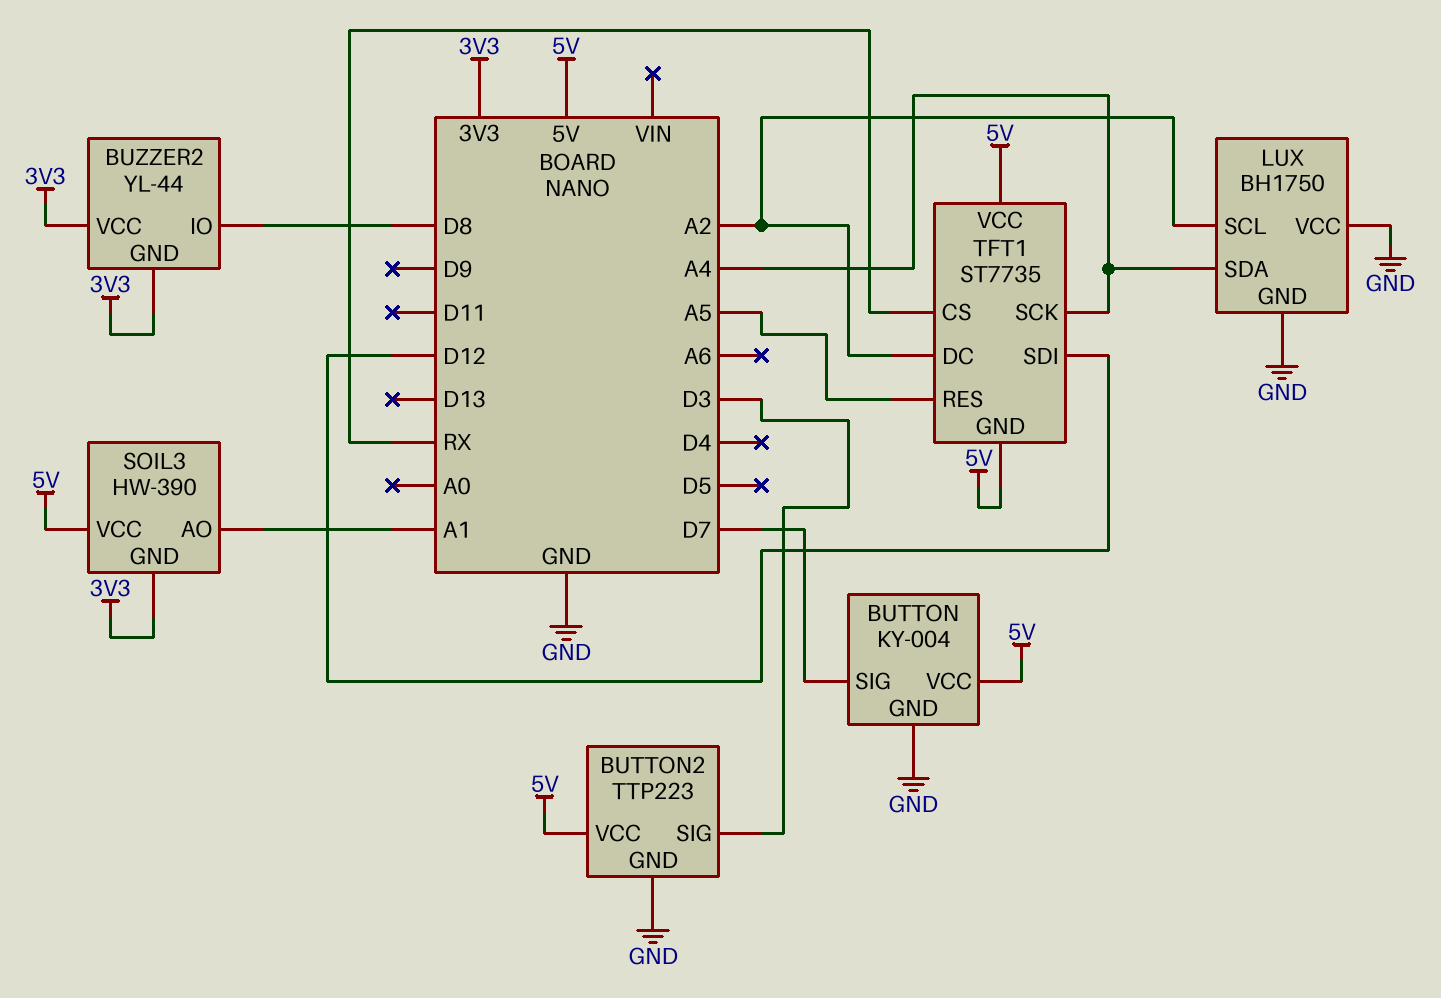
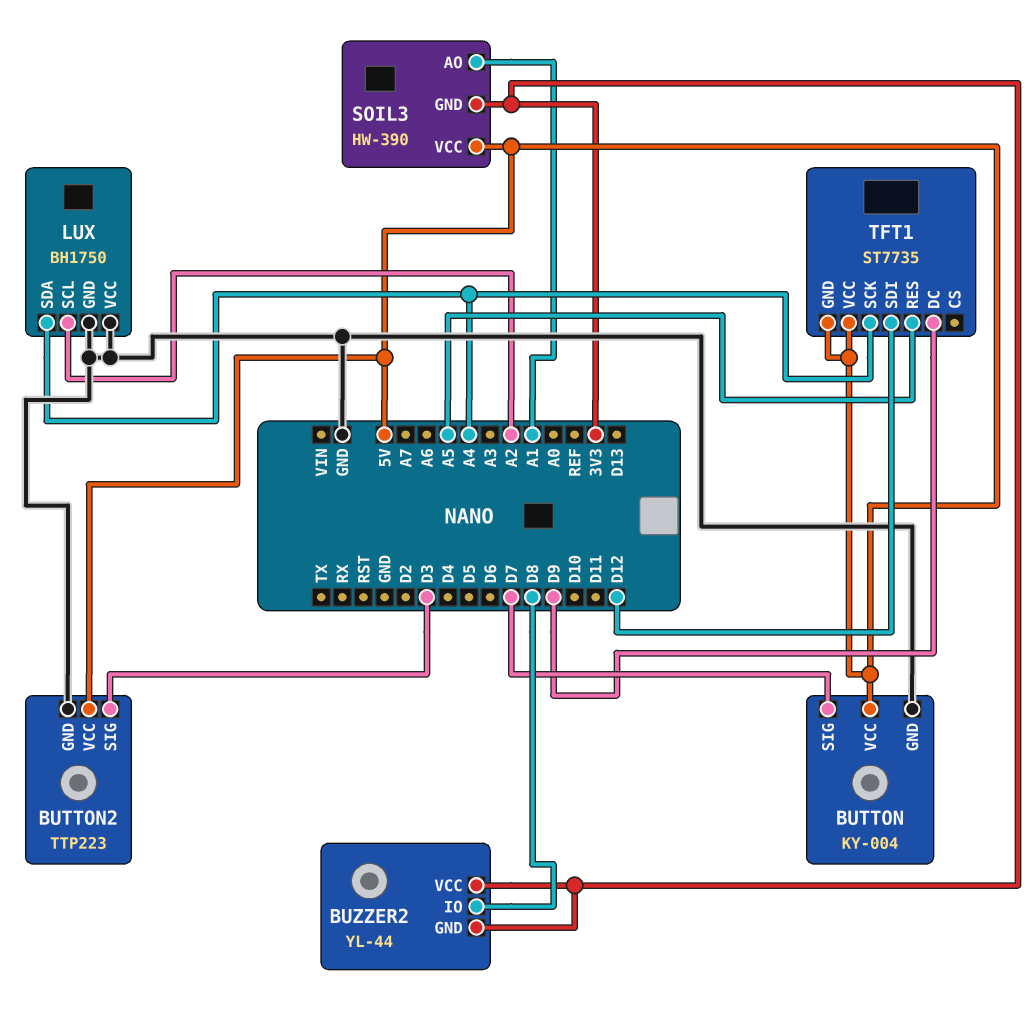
TFT1 pin CS: RX -> none
TFT1 pin DC: A2 -> D9

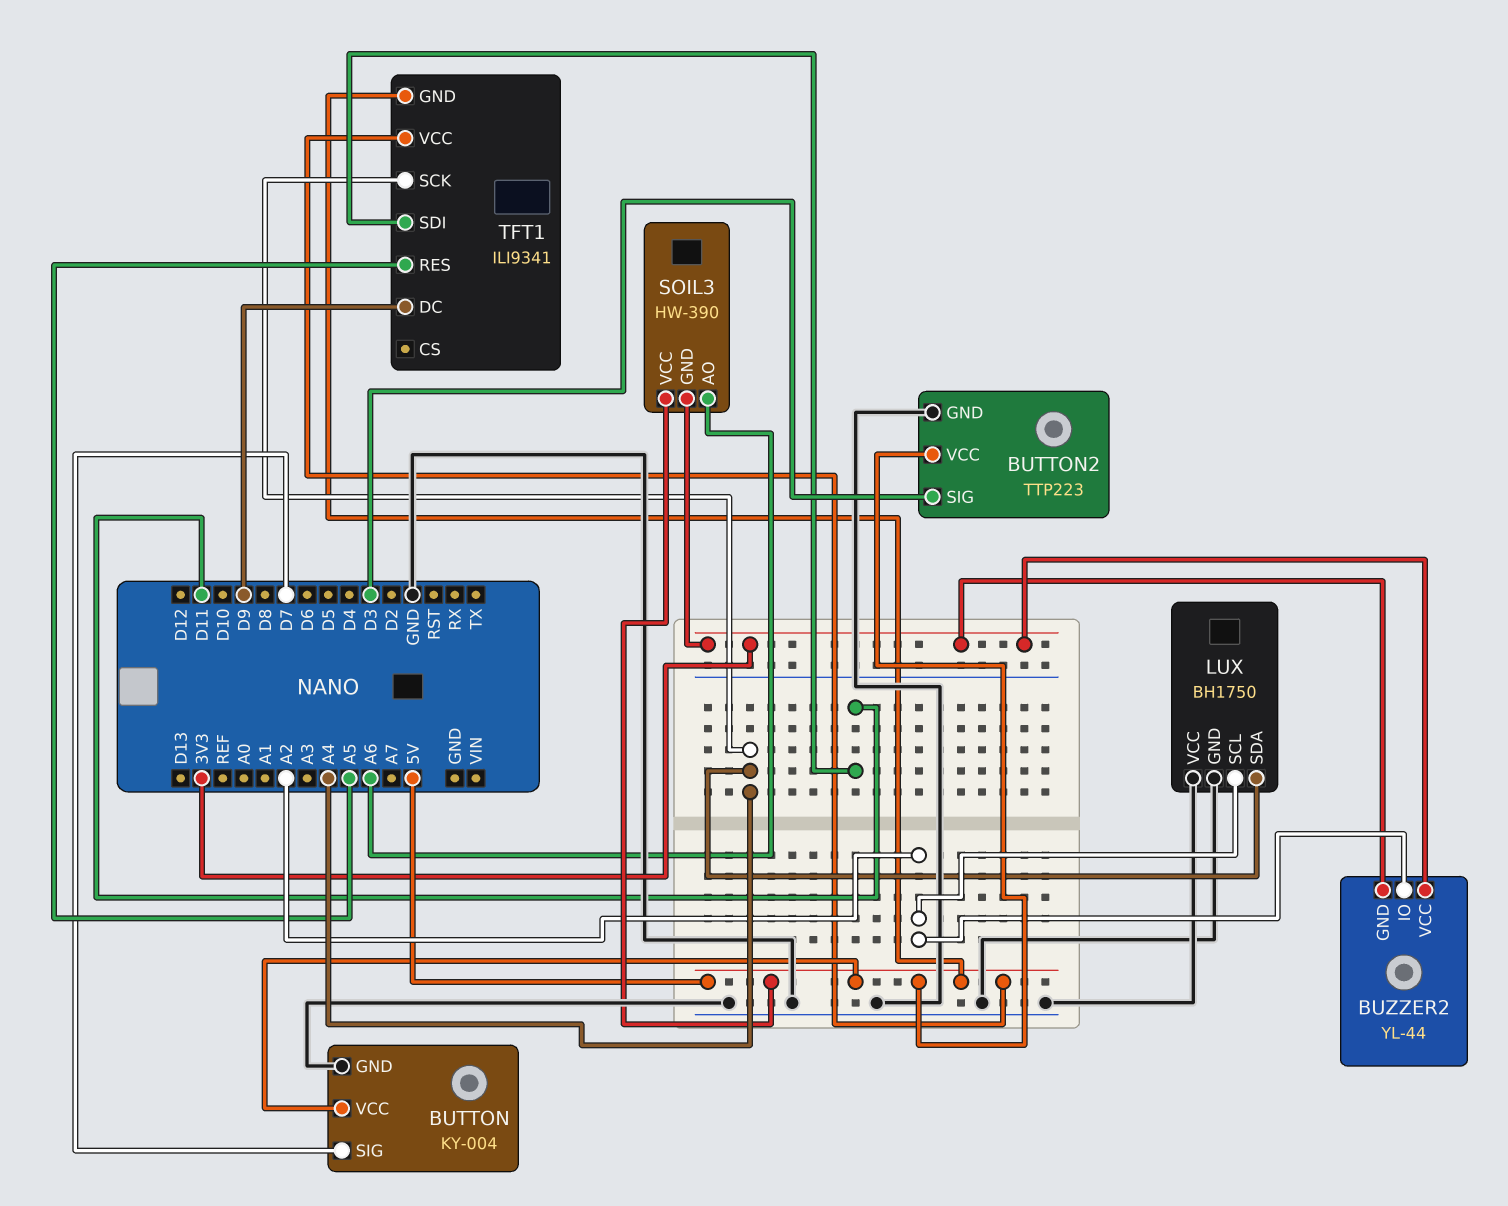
BUZZER2 pin IO: D8 -> A2
SOIL3 pin AO: A1 -> A6
TFT1: ST7735 -> ILI9341
TFT1 pin SDI: D12 -> D11

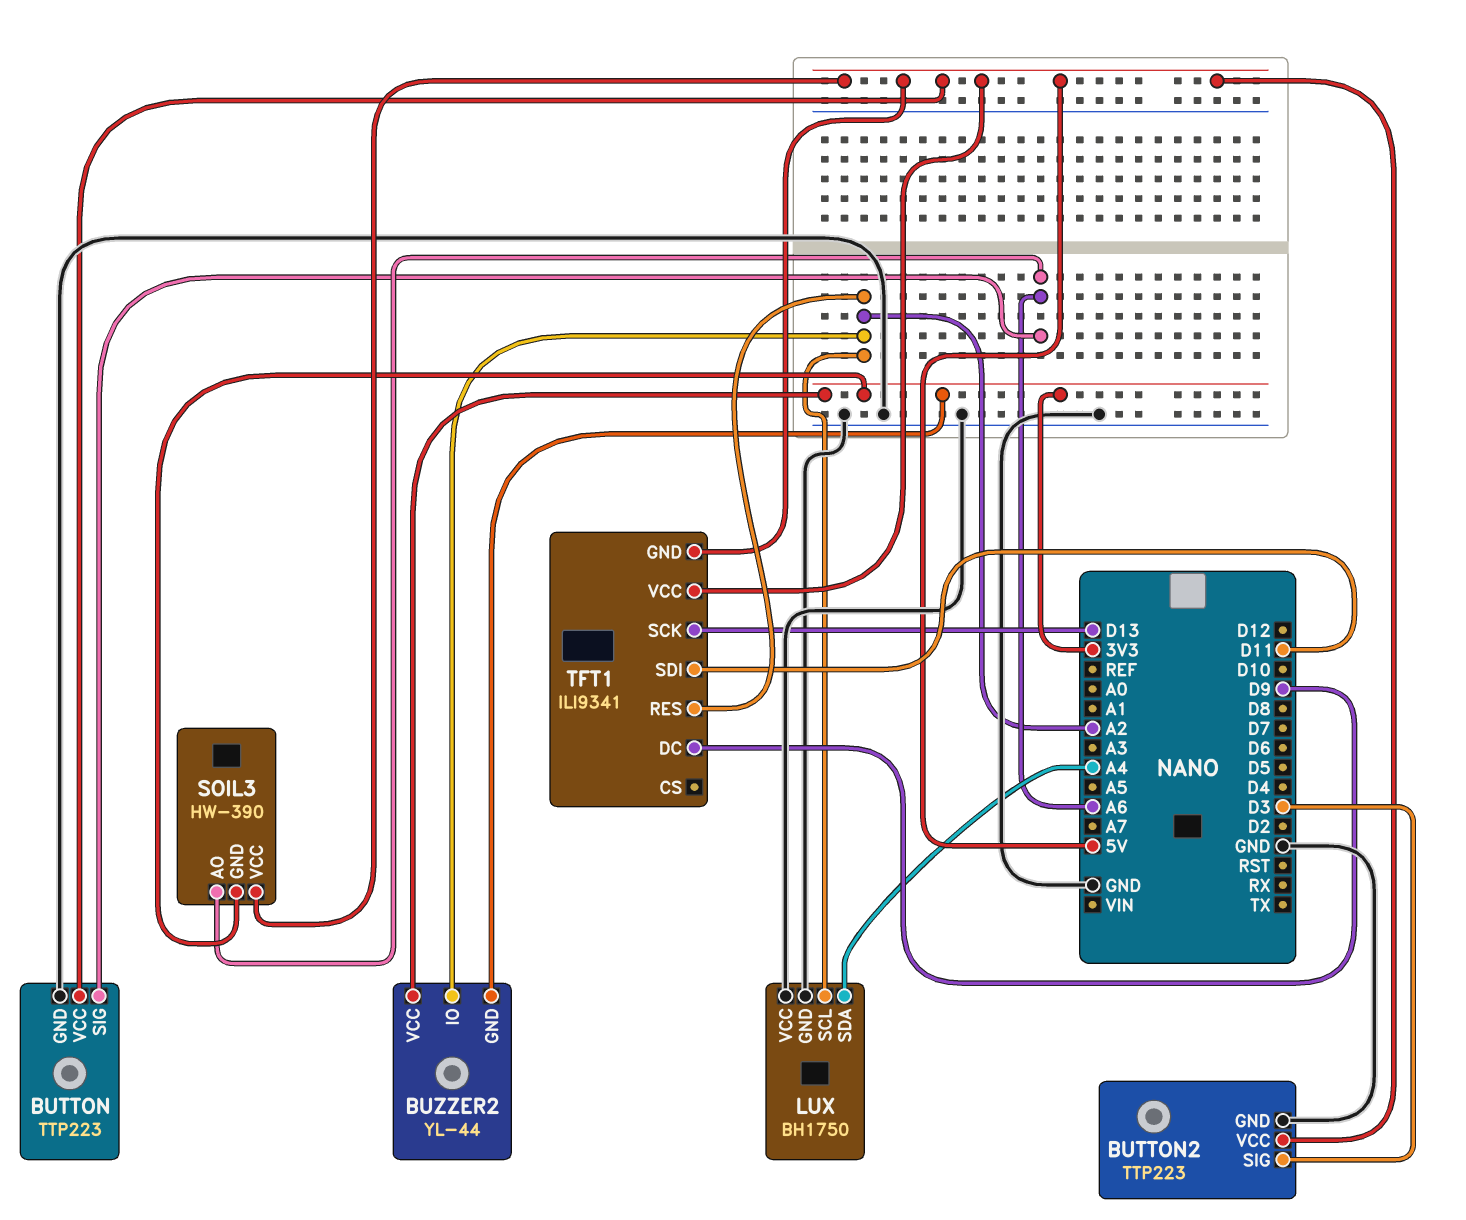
BUTTON: KY-004 -> TTP223
BUTTON pin SIG: D7 -> A6
TFT1 pin RES: A5 -> A2
TFT1 pin SCK: A4 -> D13

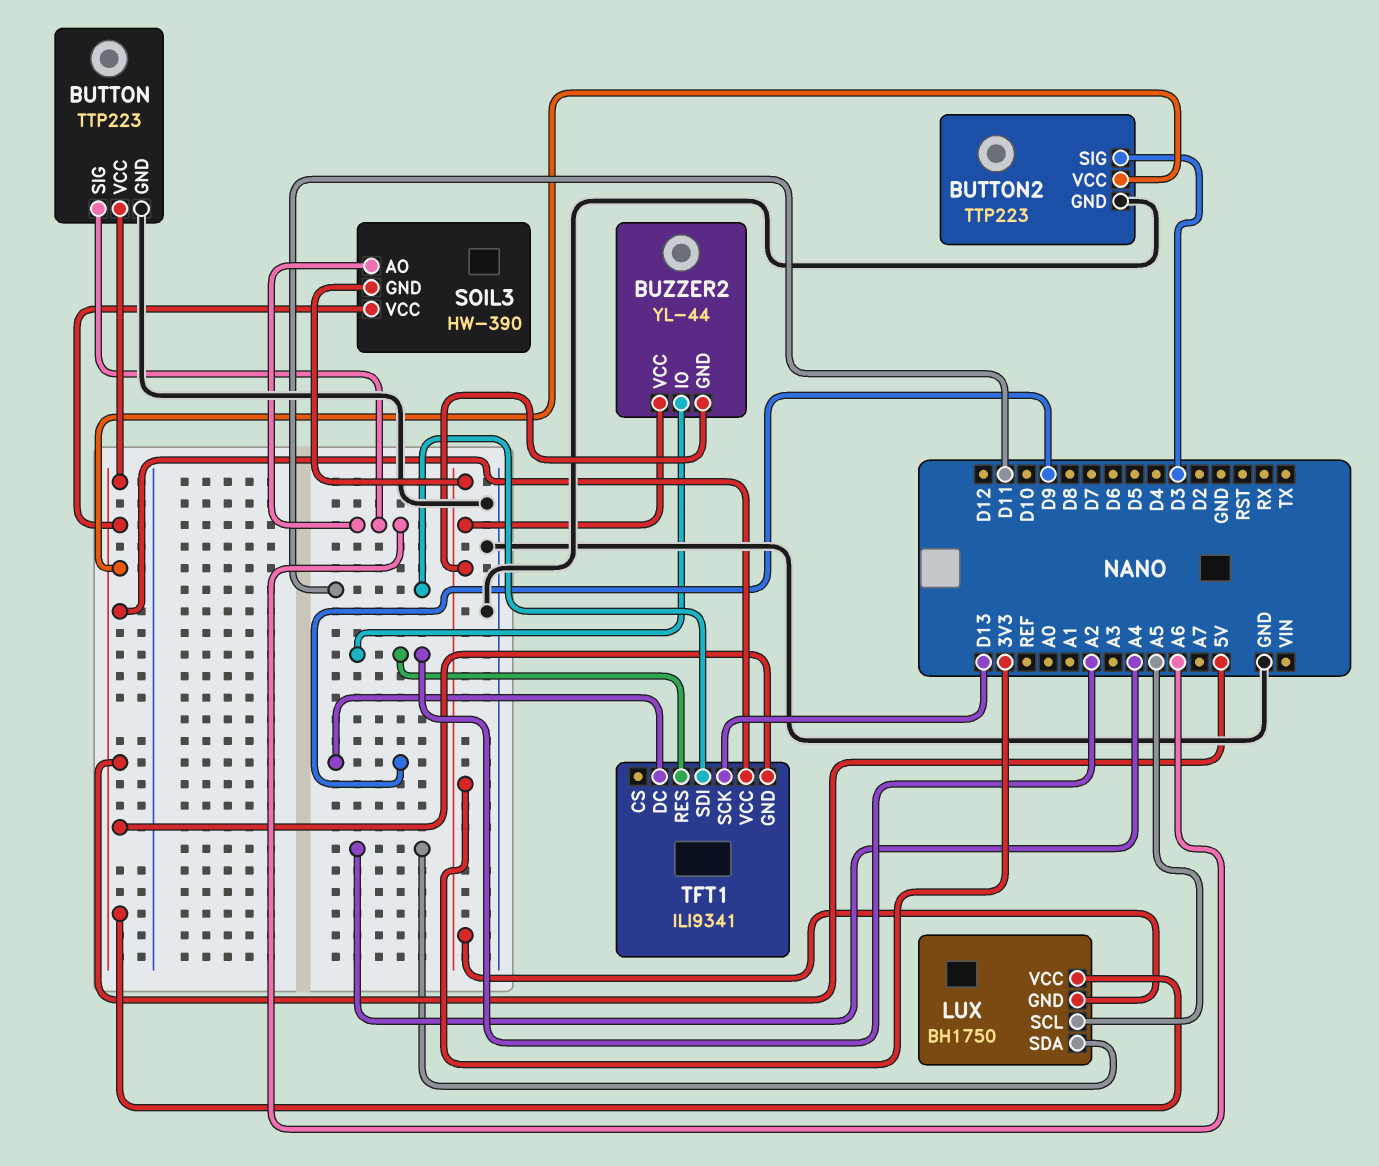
LUX pin GND: GND -> 3V3
LUX pin SCL: A2 -> A5
LUX pin VCC: GND -> 5V

